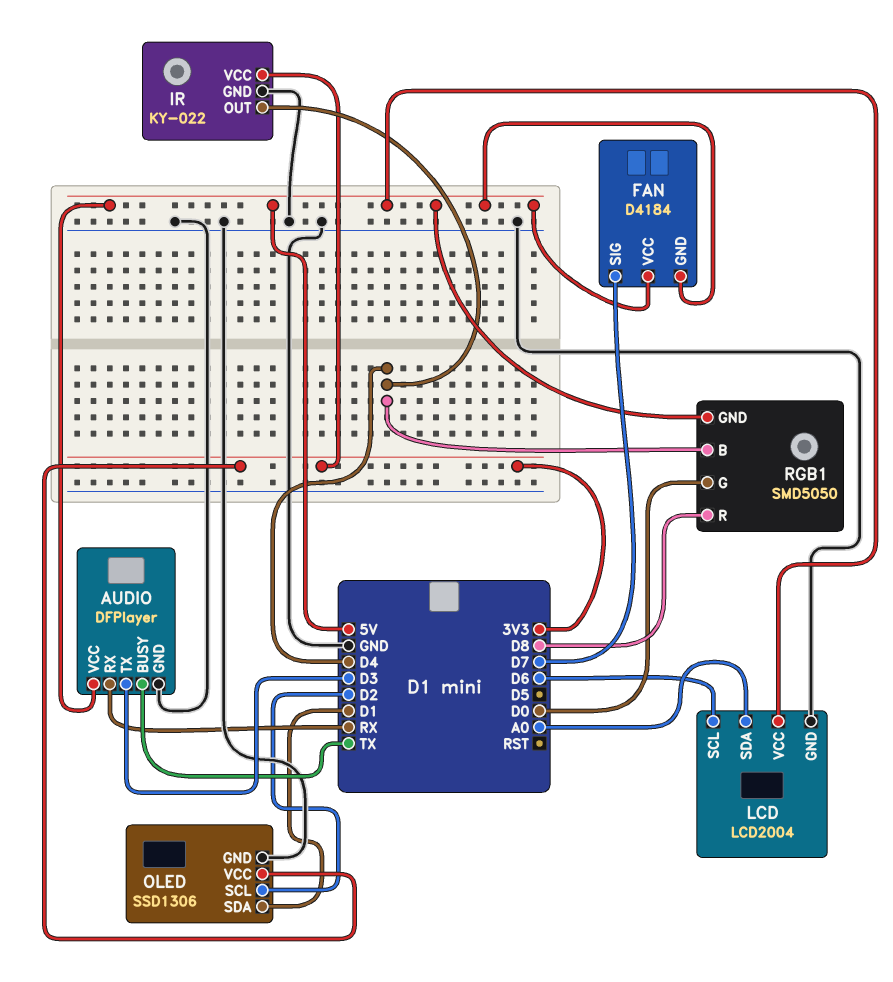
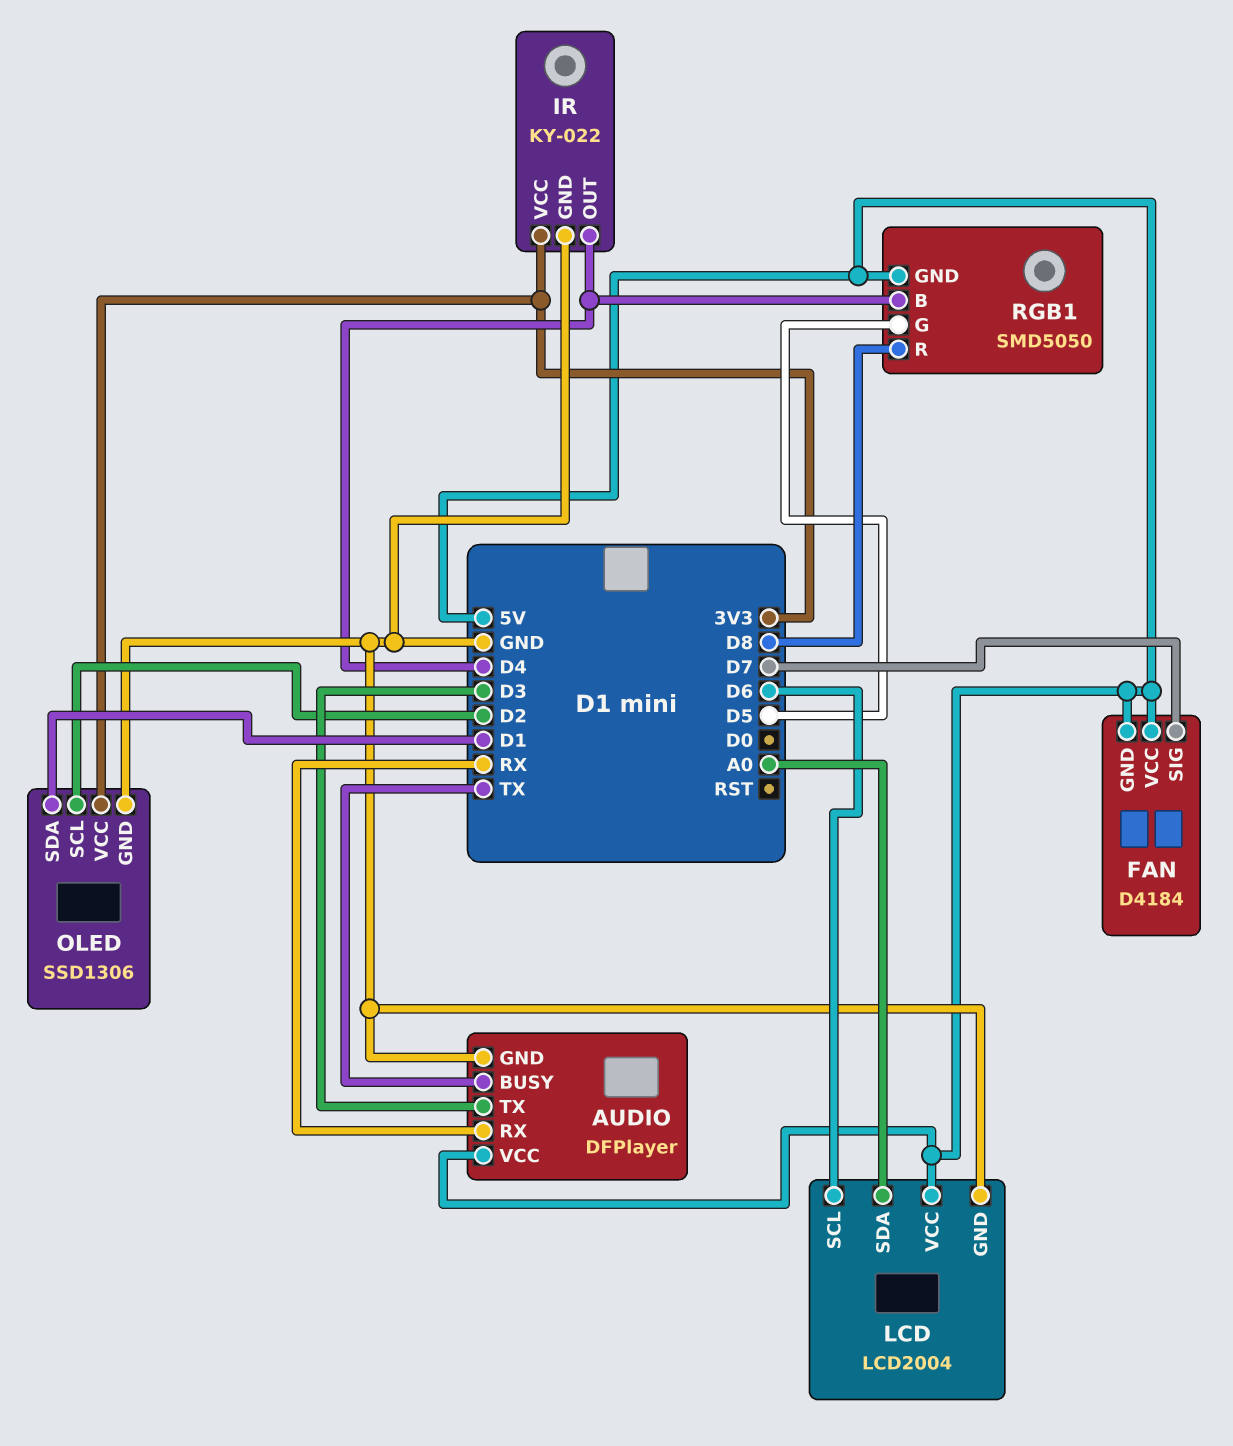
RGB1 pin G: D0 -> D5

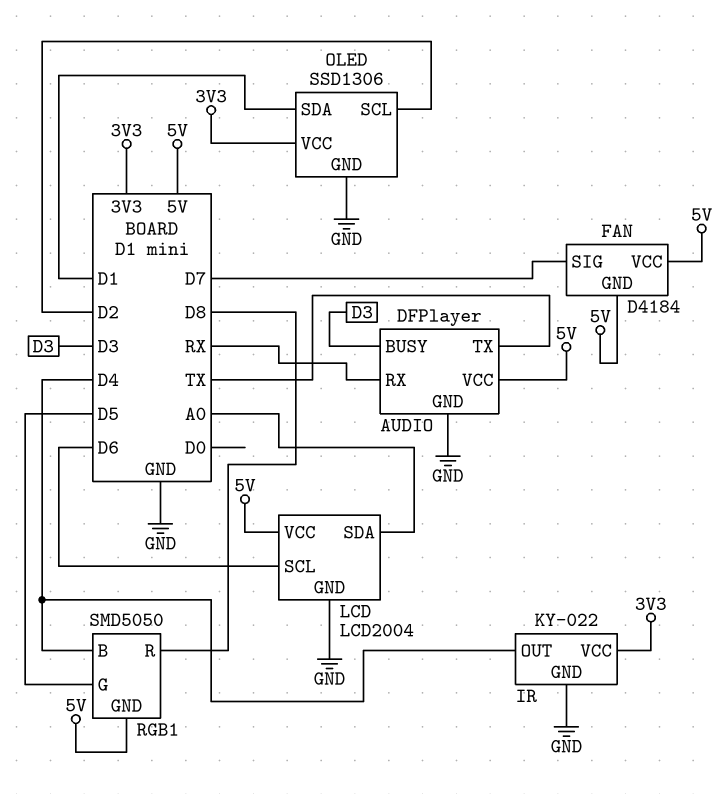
AUDIO pin BUSY: TX -> D3
AUDIO pin TX: D3 -> TX

